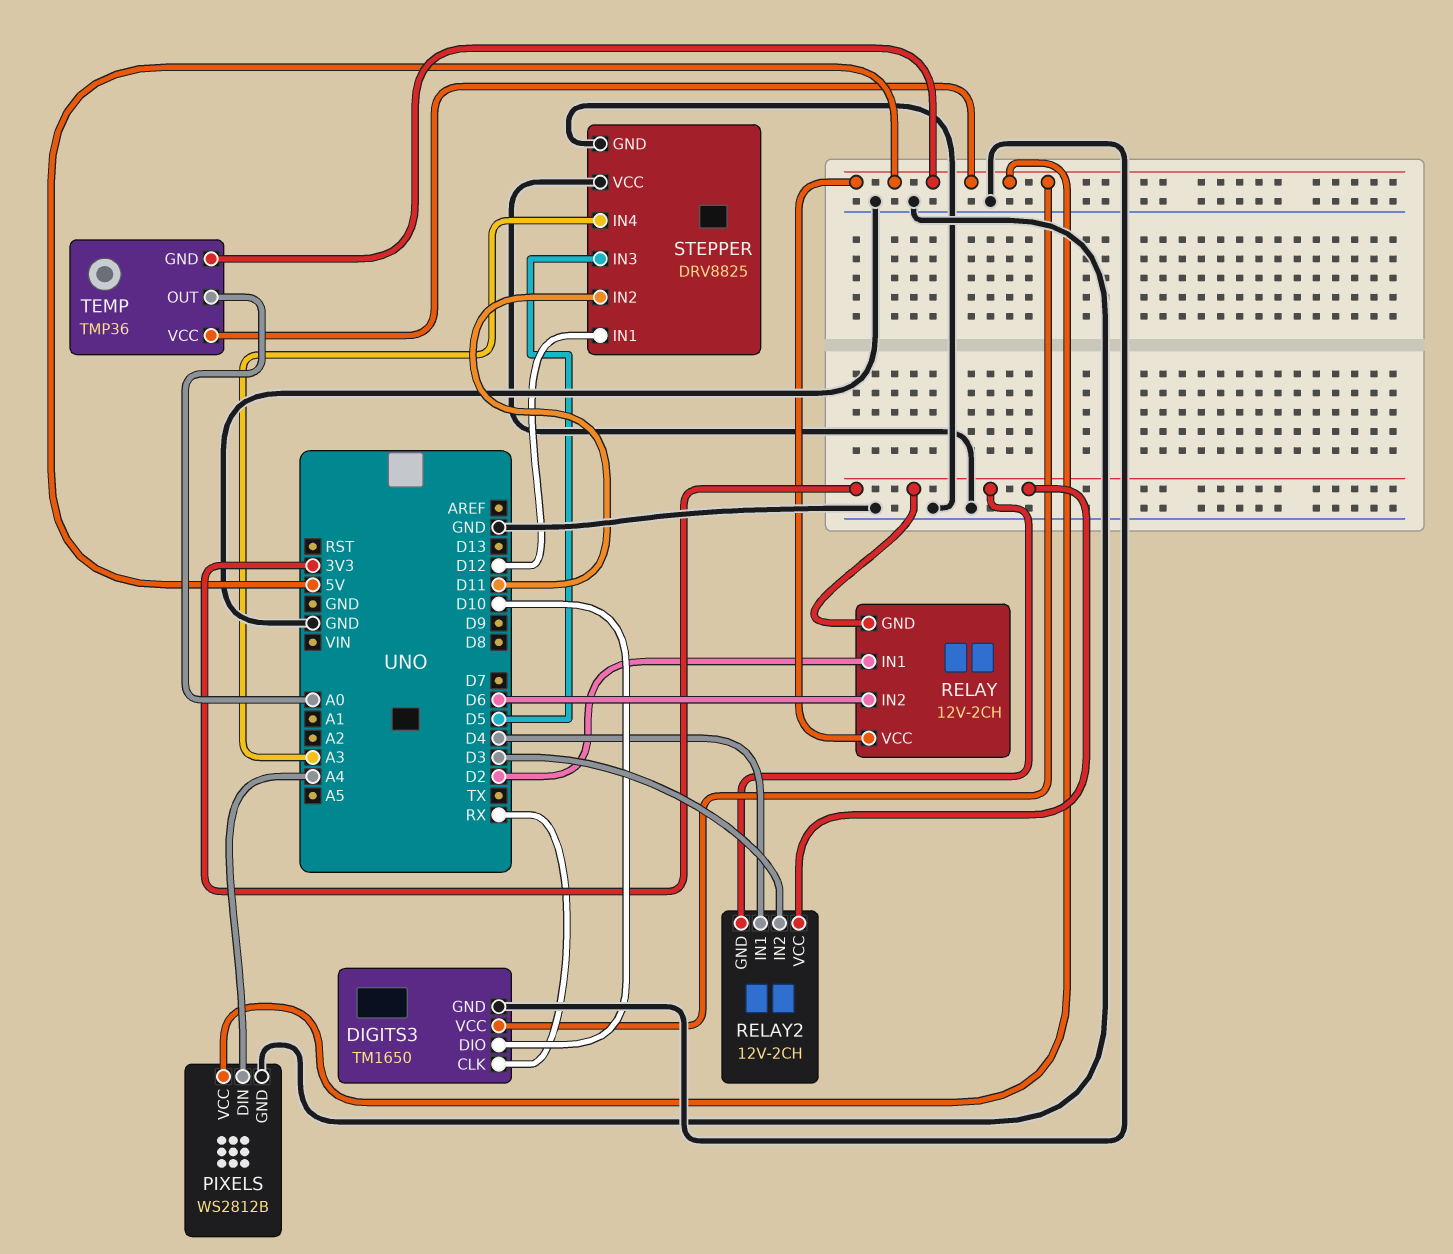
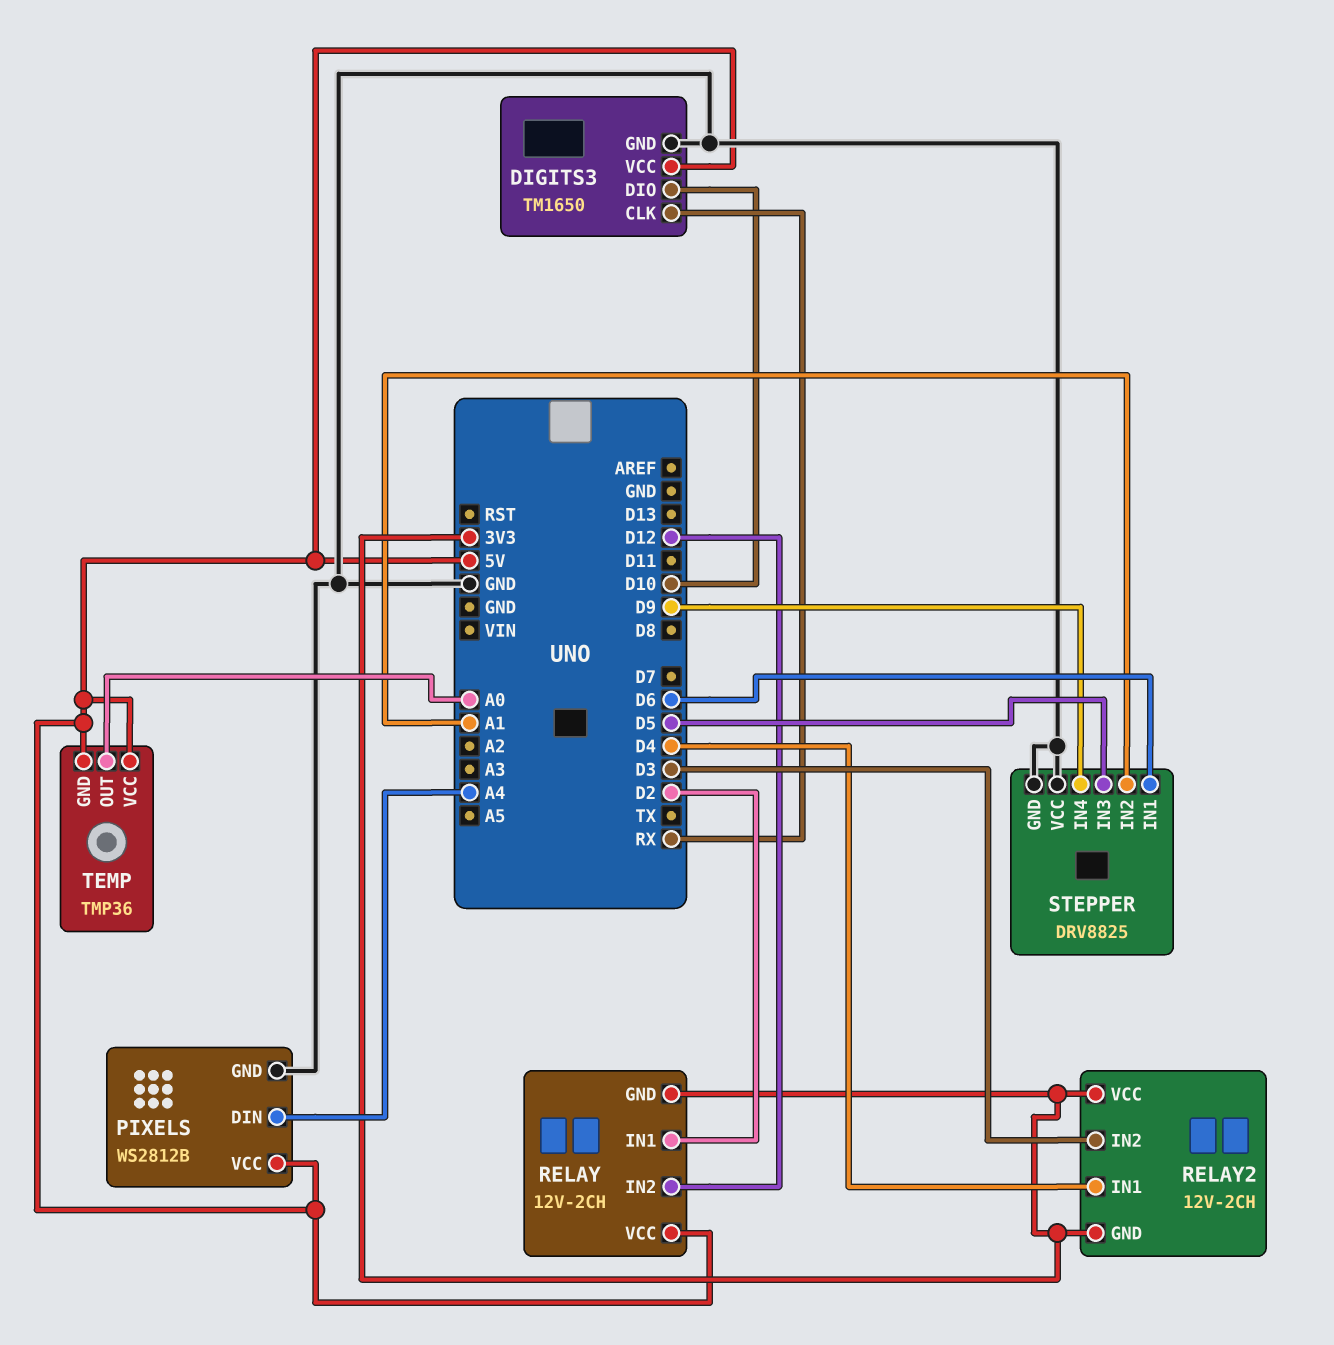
RELAY pin IN2: D6 -> D12
STEPPER pin IN1: D12 -> D6
STEPPER pin IN2: D11 -> A1
STEPPER pin IN4: A3 -> D9

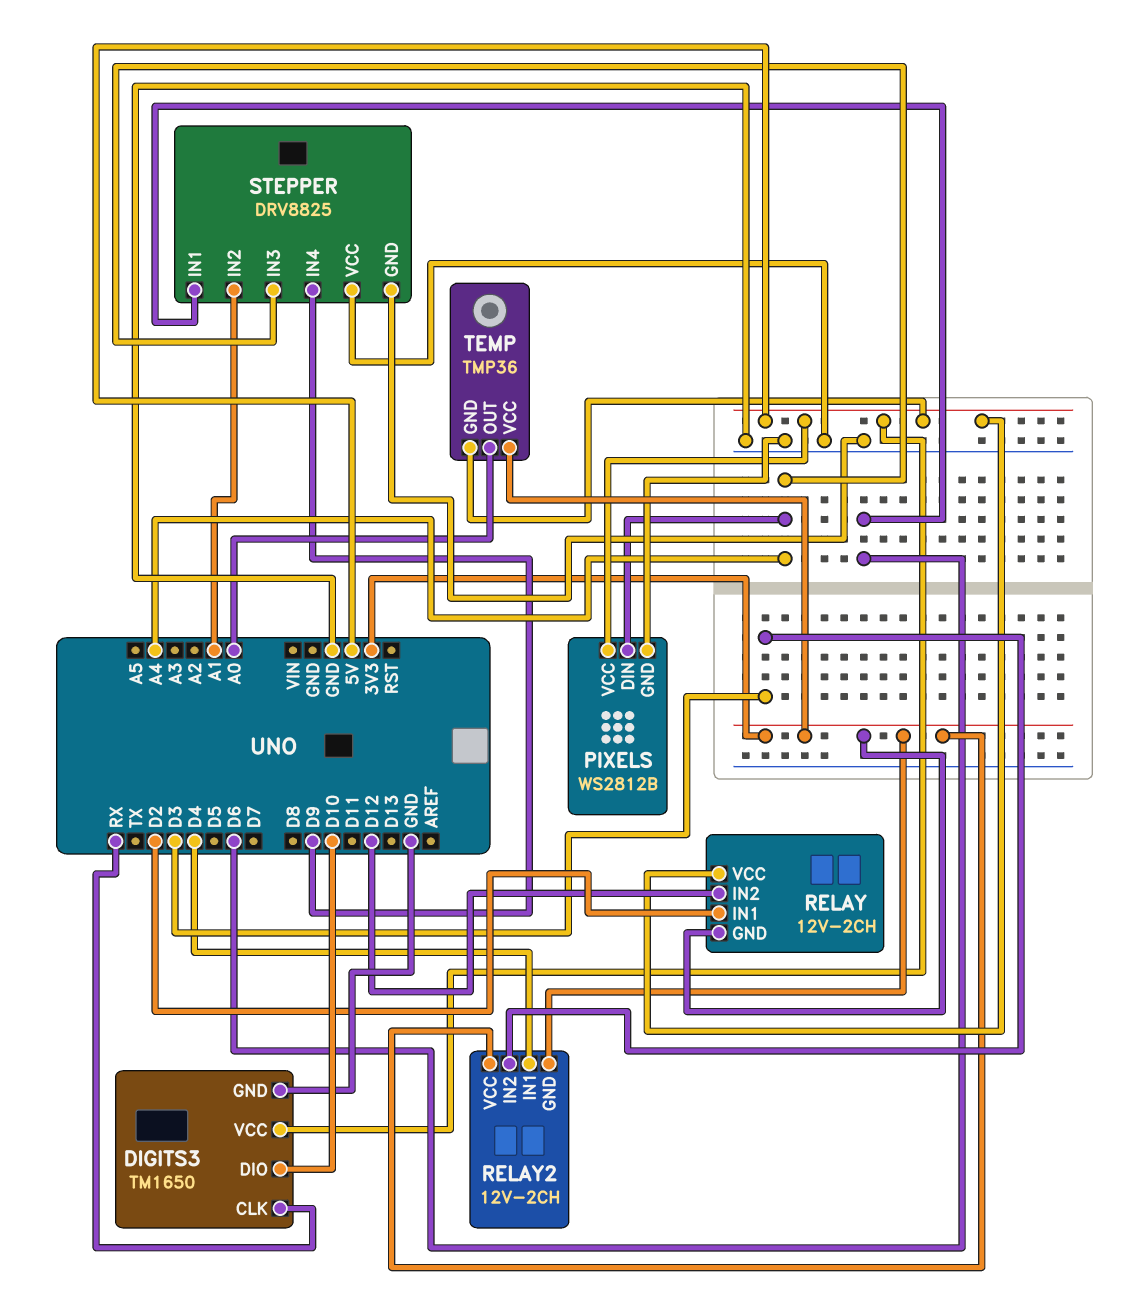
STEPPER pin IN3: D5 -> A4
TEMP pin VCC: 5V -> 3V3

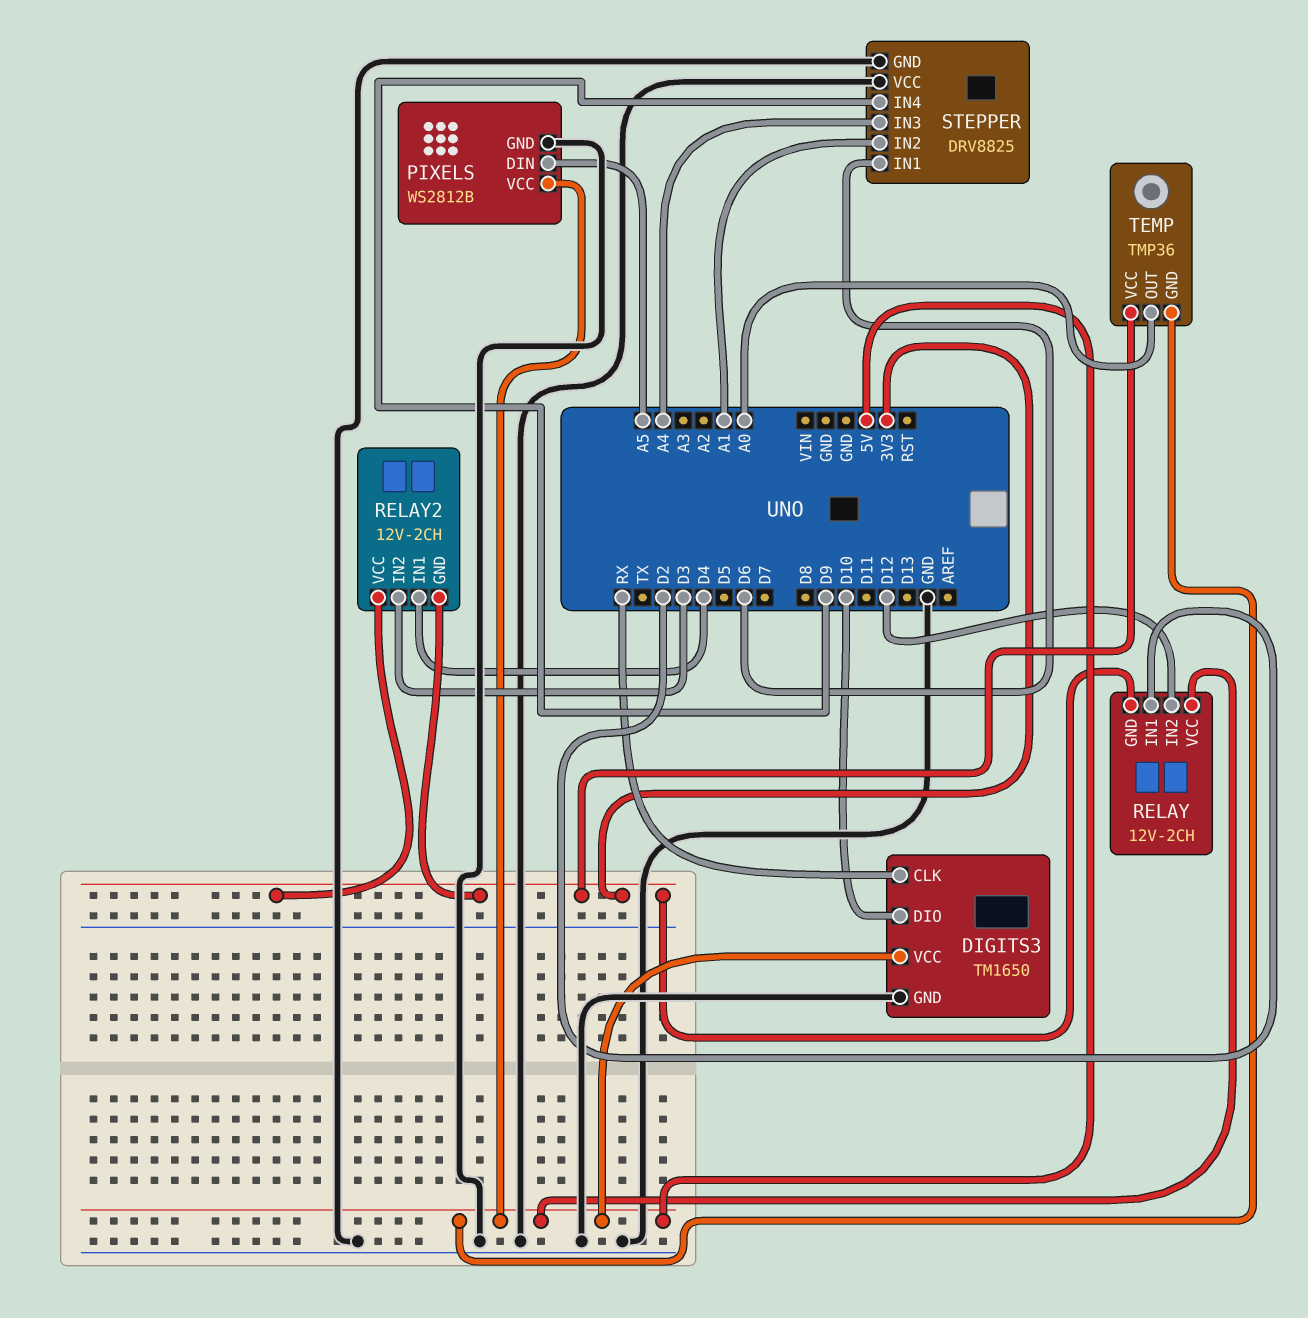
PIXELS pin DIN: A4 -> A5

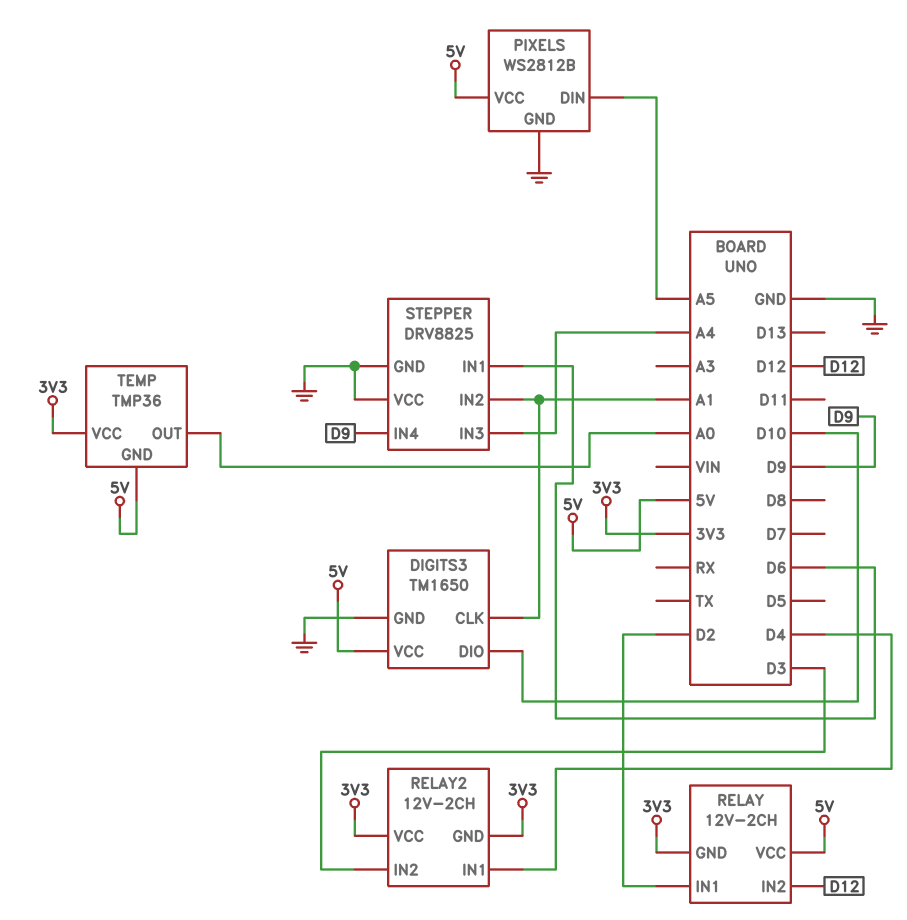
DIGITS3 pin CLK: RX -> A1

